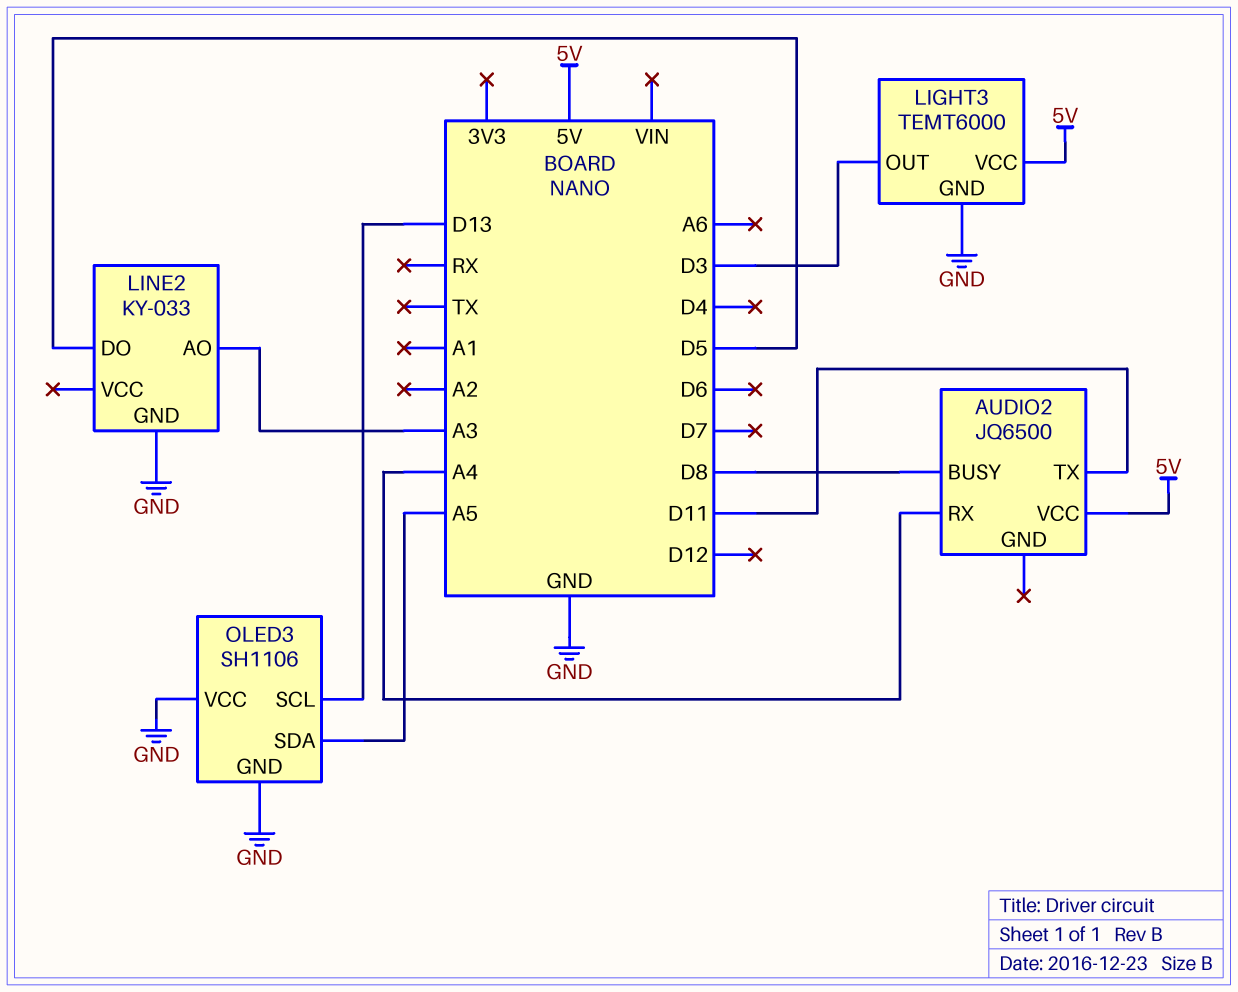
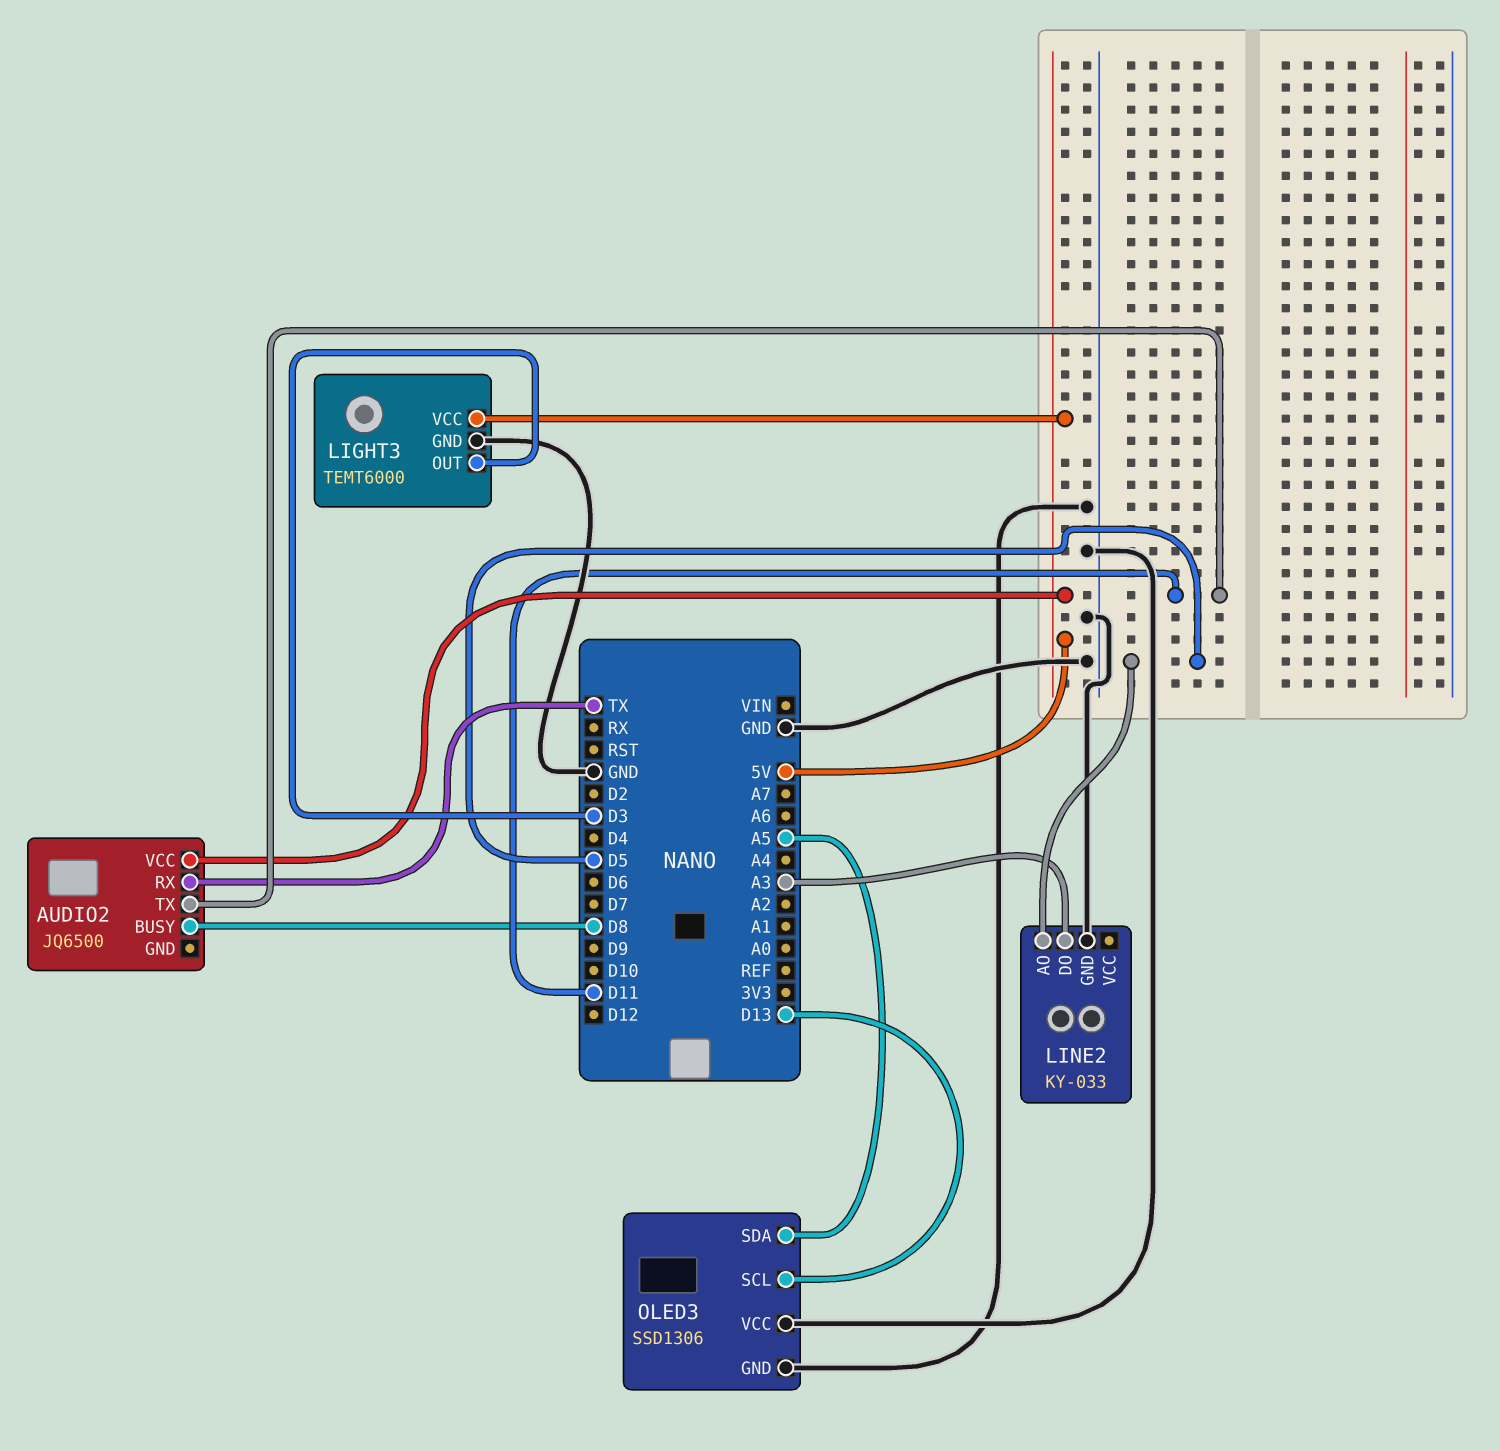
AUDIO2 pin RX: A4 -> TX
LINE2 pin AO: A3 -> D5
LINE2 pin DO: D5 -> A3
OLED3: SH1106 -> SSD1306

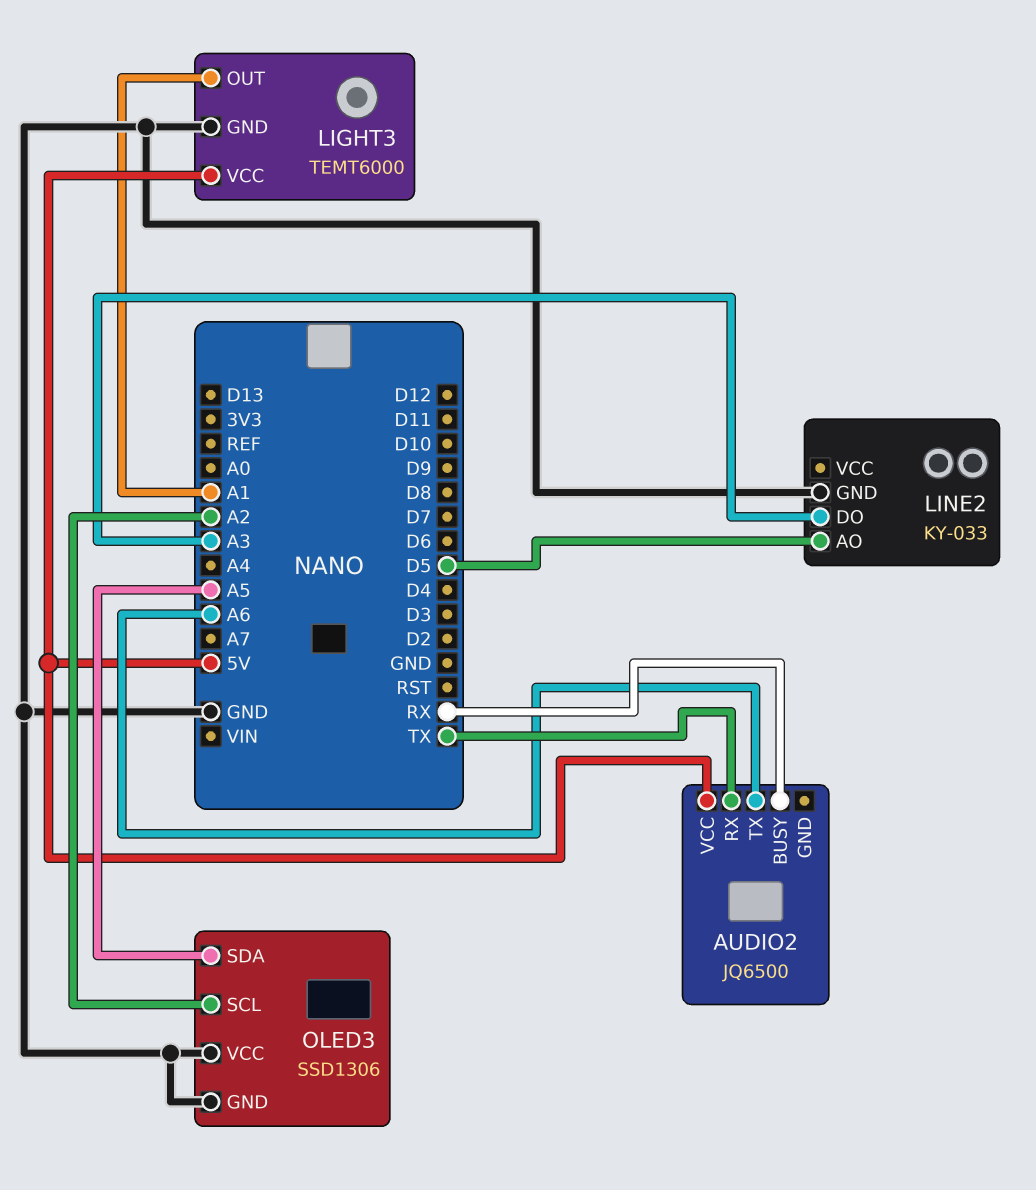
AUDIO2 pin BUSY: D8 -> RX
AUDIO2 pin TX: D11 -> A6
LIGHT3 pin OUT: D3 -> A1
OLED3 pin SCL: D13 -> A2

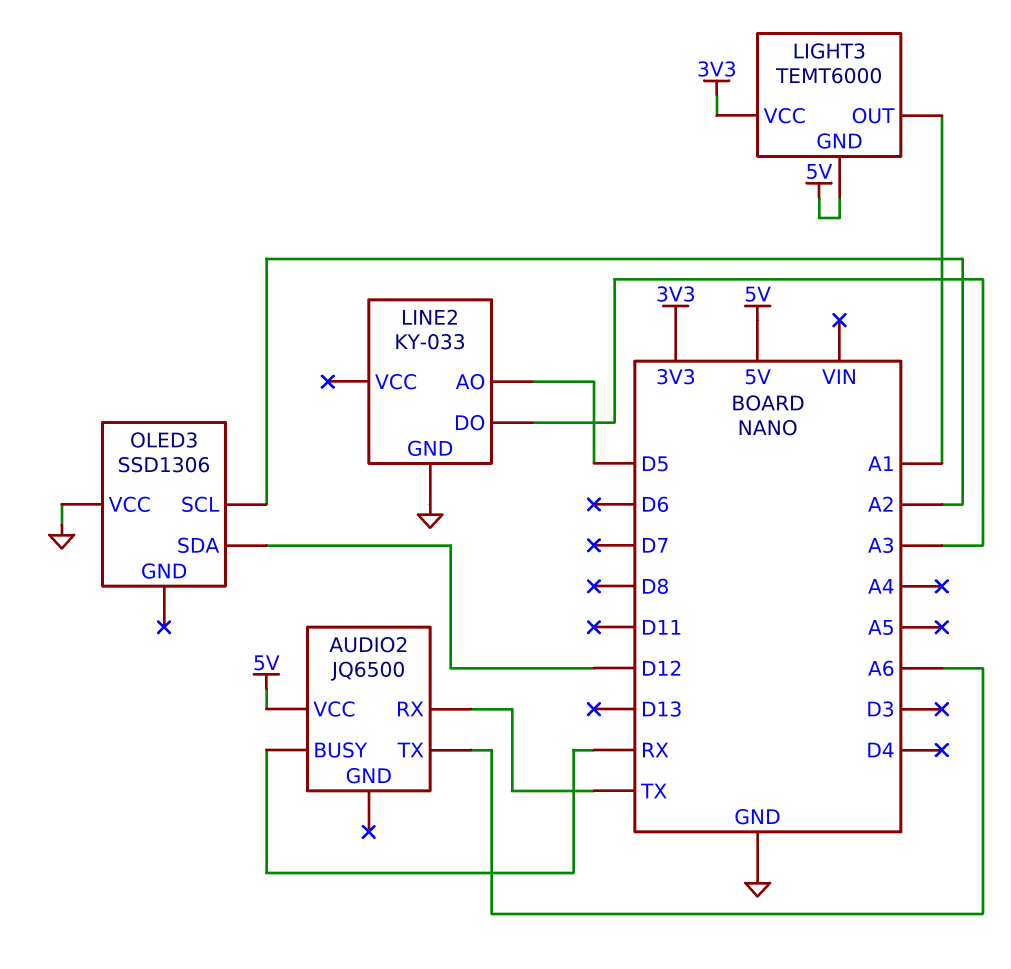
LIGHT3 pin GND: GND -> 5V
LIGHT3 pin VCC: 5V -> 3V3
OLED3 pin GND: GND -> none
OLED3 pin SDA: A5 -> D12

